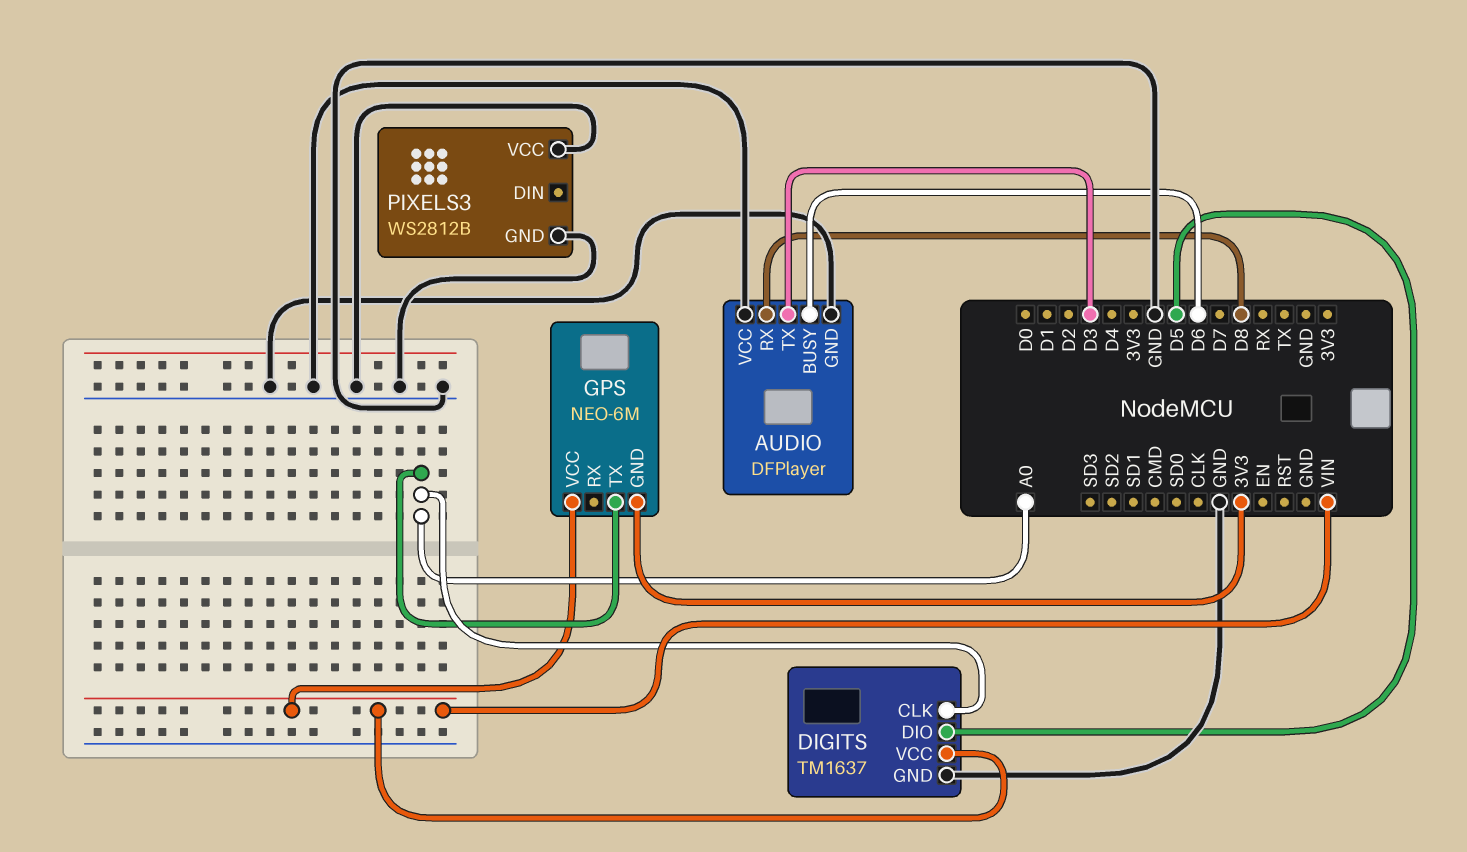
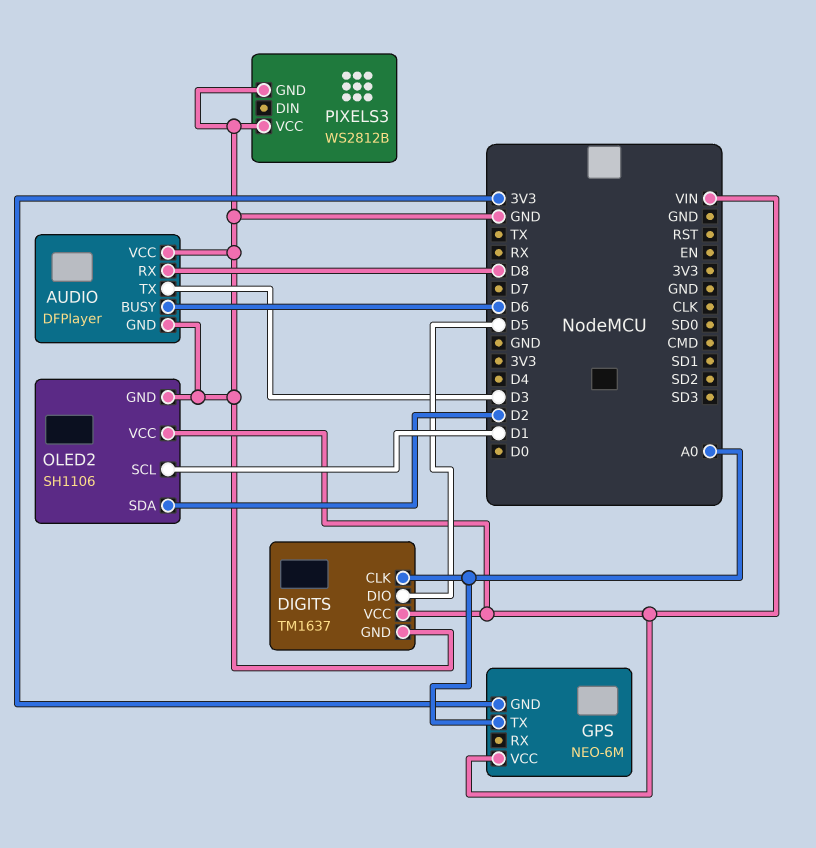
OLED2: none -> SH1106
OLED2 pin GND: none -> GND
OLED2 pin SCL: none -> D1
OLED2 pin SDA: none -> D2
OLED2 pin VCC: none -> VIN

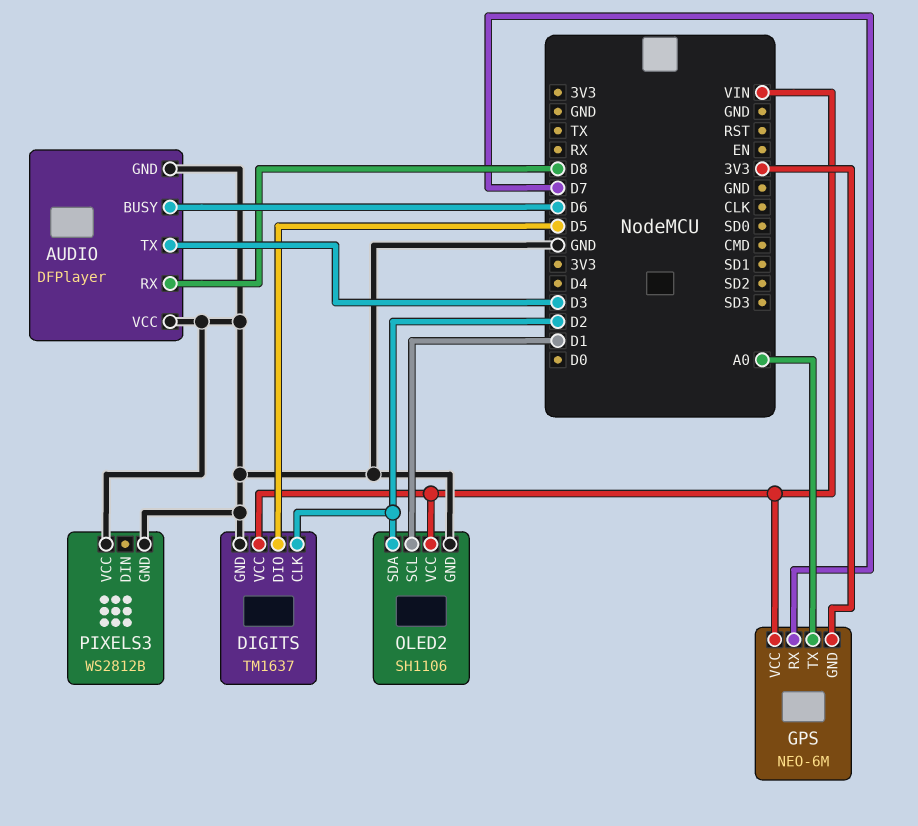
DIGITS pin CLK: A0 -> D2
GPS pin RX: none -> D7

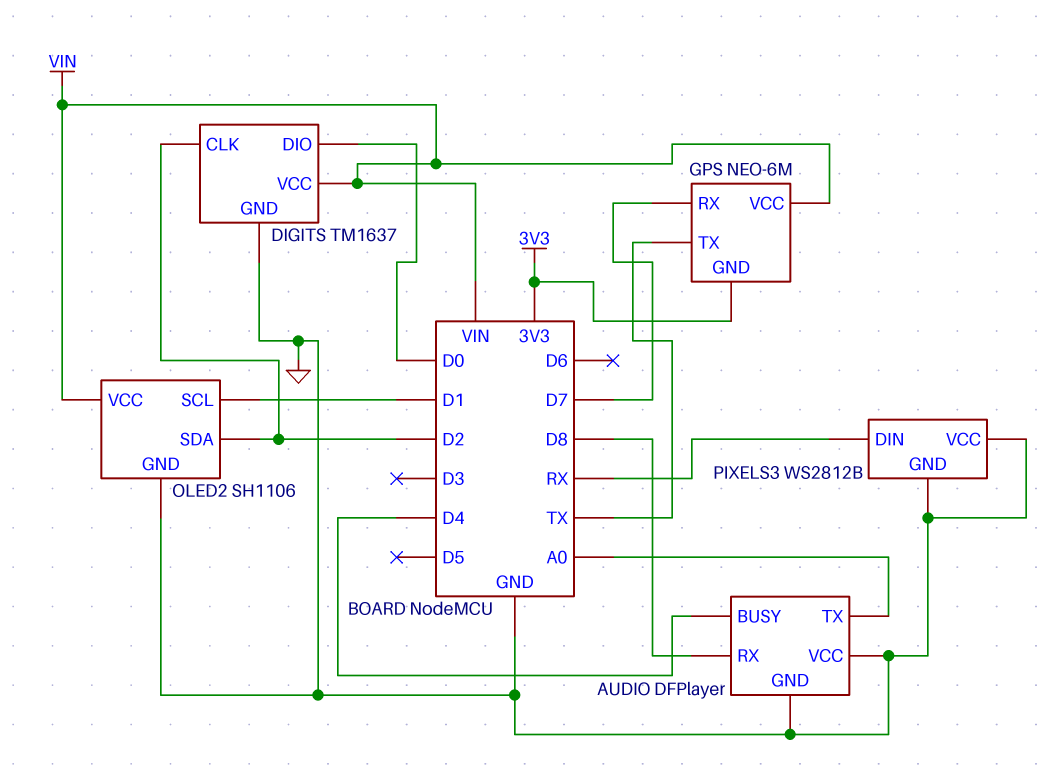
AUDIO pin BUSY: D6 -> D4
AUDIO pin TX: D3 -> A0
DIGITS pin DIO: D5 -> D0
GPS pin TX: A0 -> TX
PIXELS3 pin DIN: none -> RX

